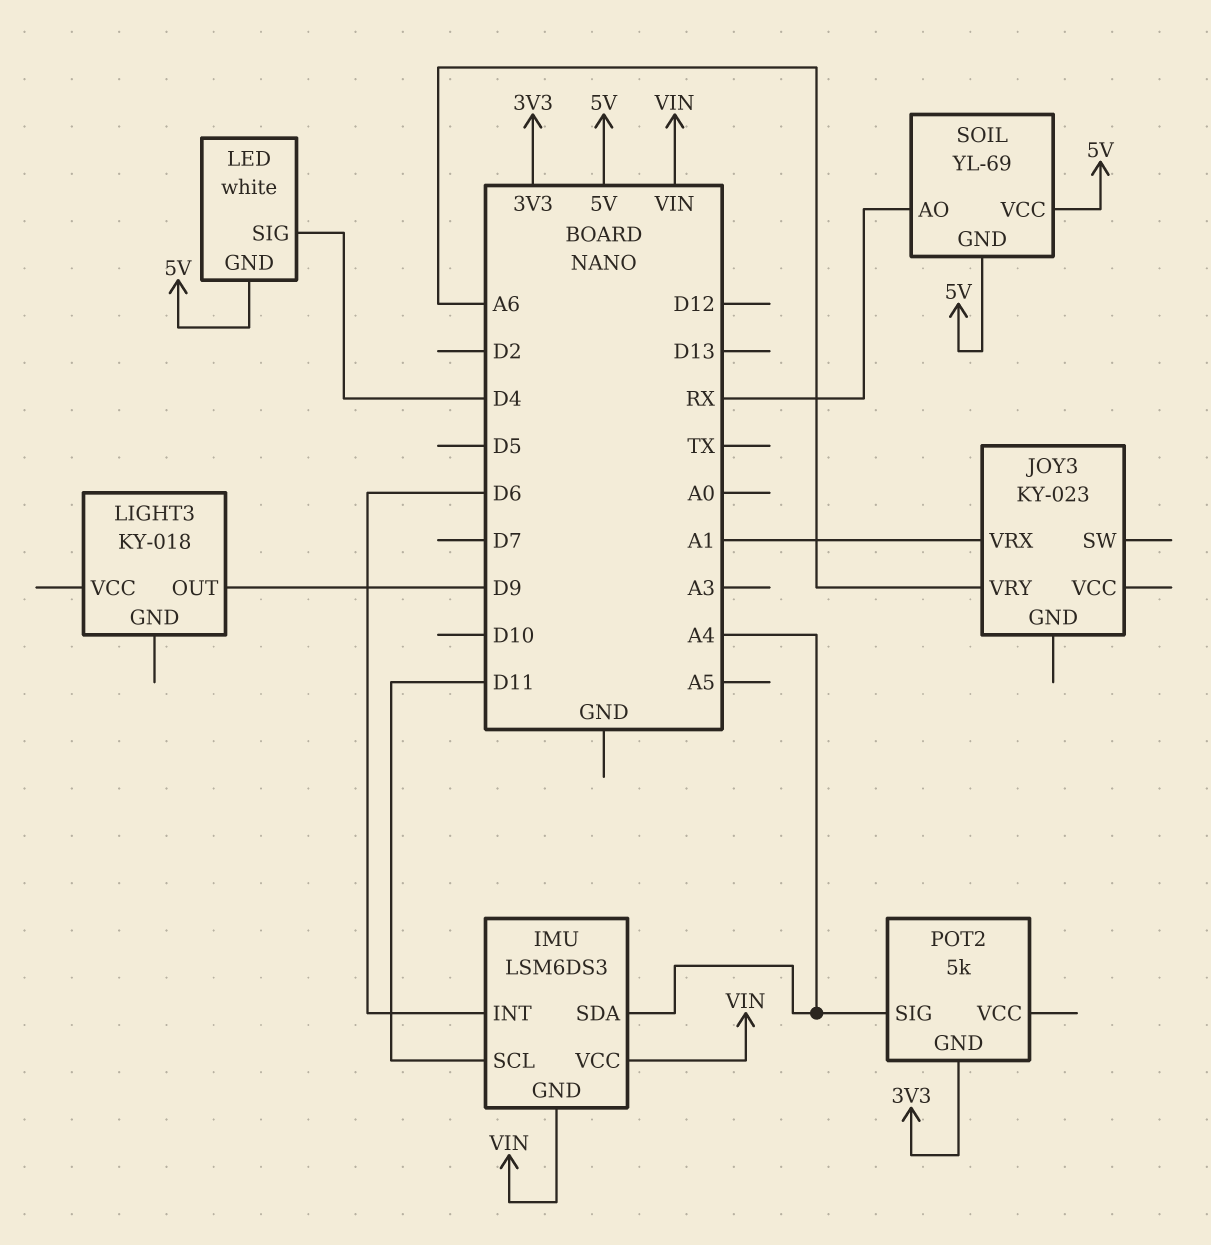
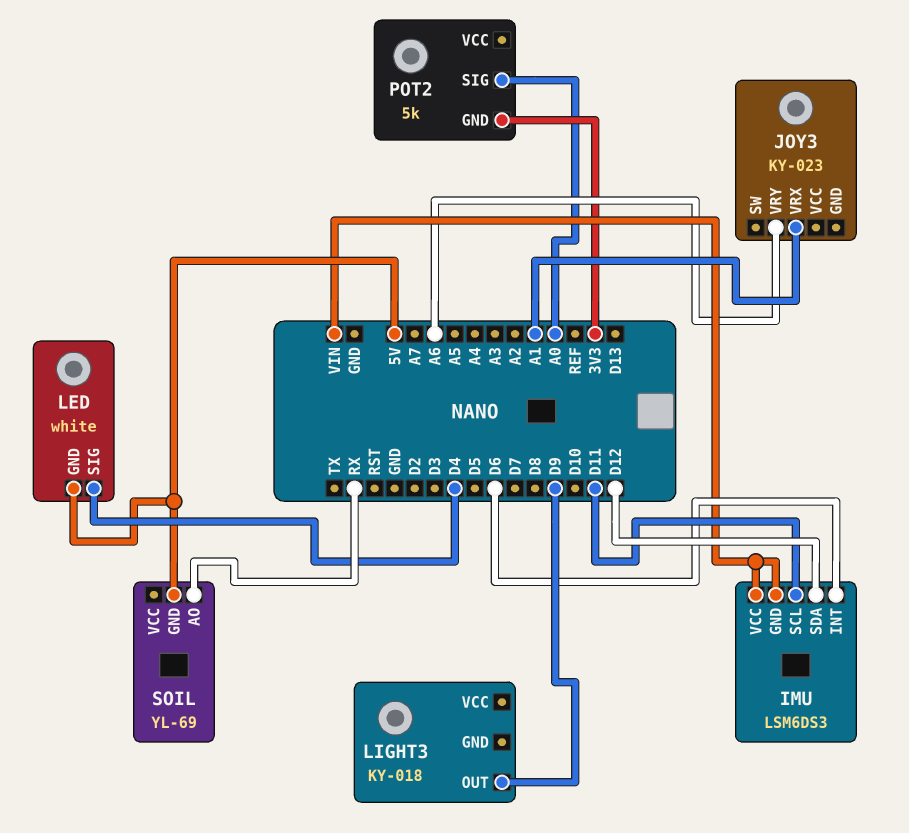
IMU pin SDA: A4 -> D12
POT2 pin SIG: A4 -> A0
SOIL pin VCC: 5V -> none

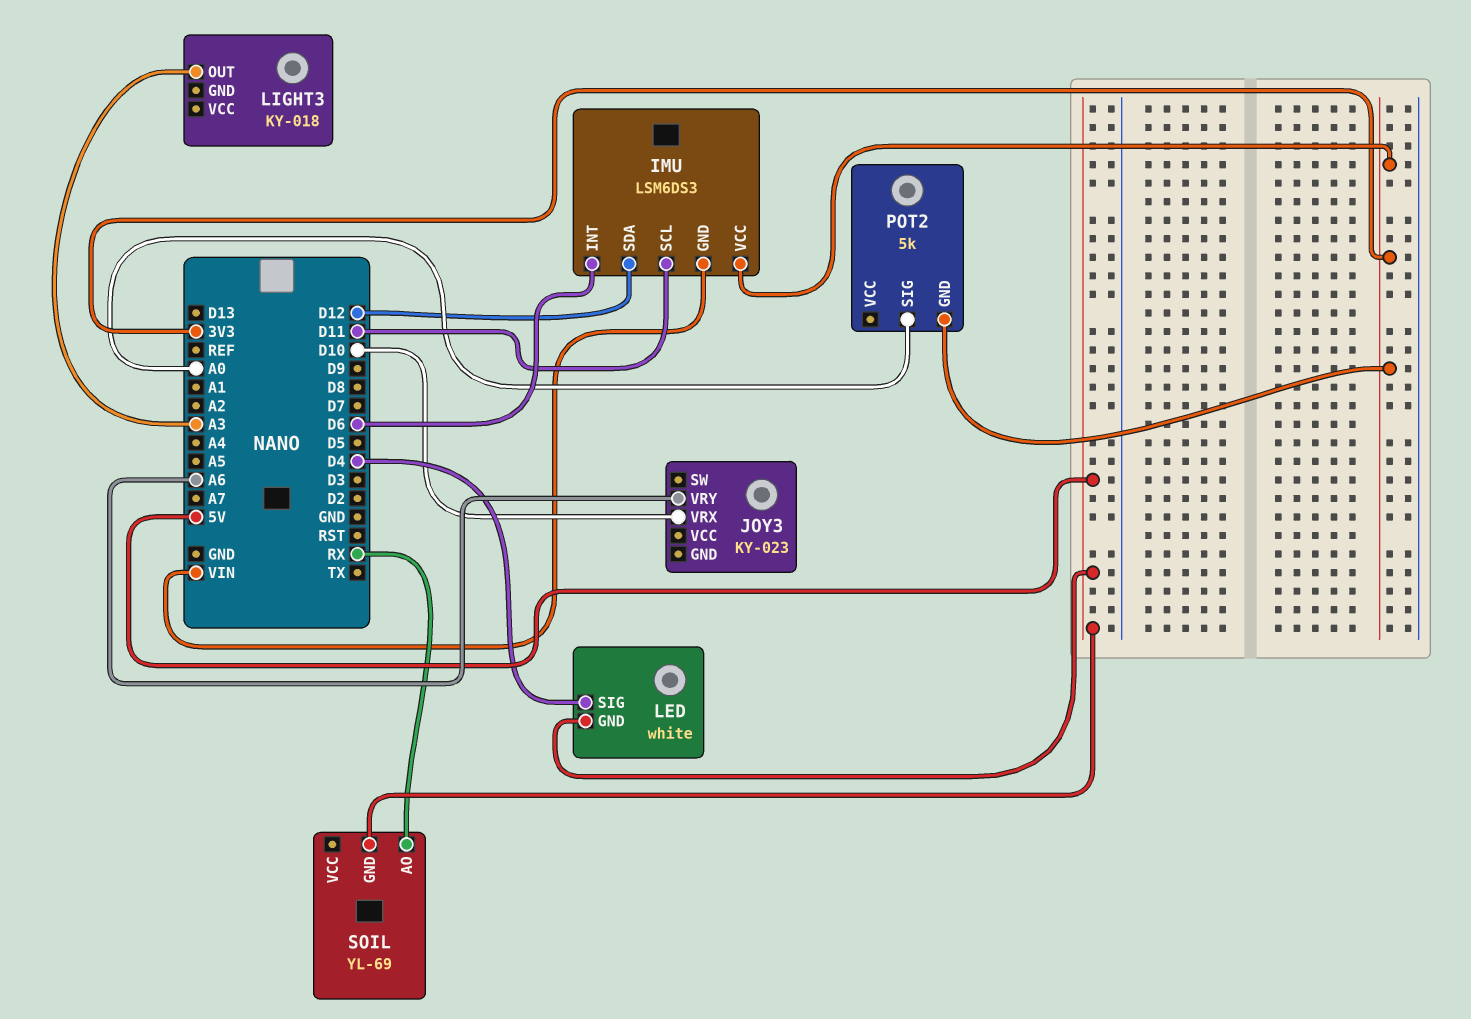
IMU pin VCC: VIN -> 3V3
JOY3 pin VRX: A1 -> D10
LIGHT3 pin OUT: D9 -> A3

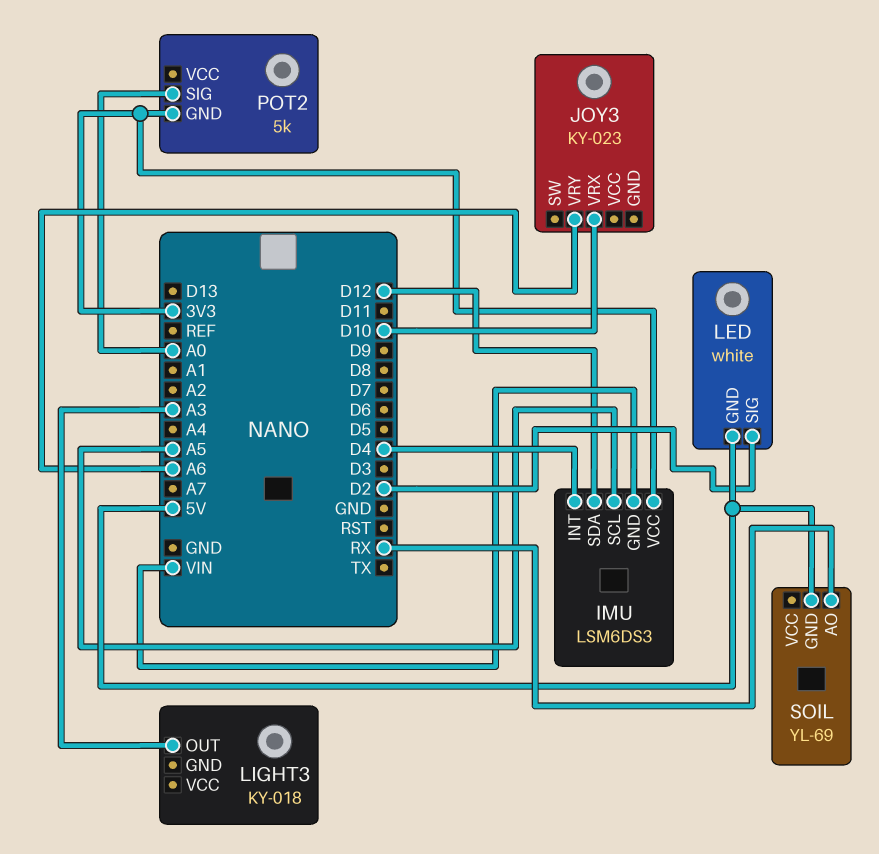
IMU pin INT: D6 -> D4
IMU pin SCL: D11 -> A5
LED pin SIG: D4 -> D2

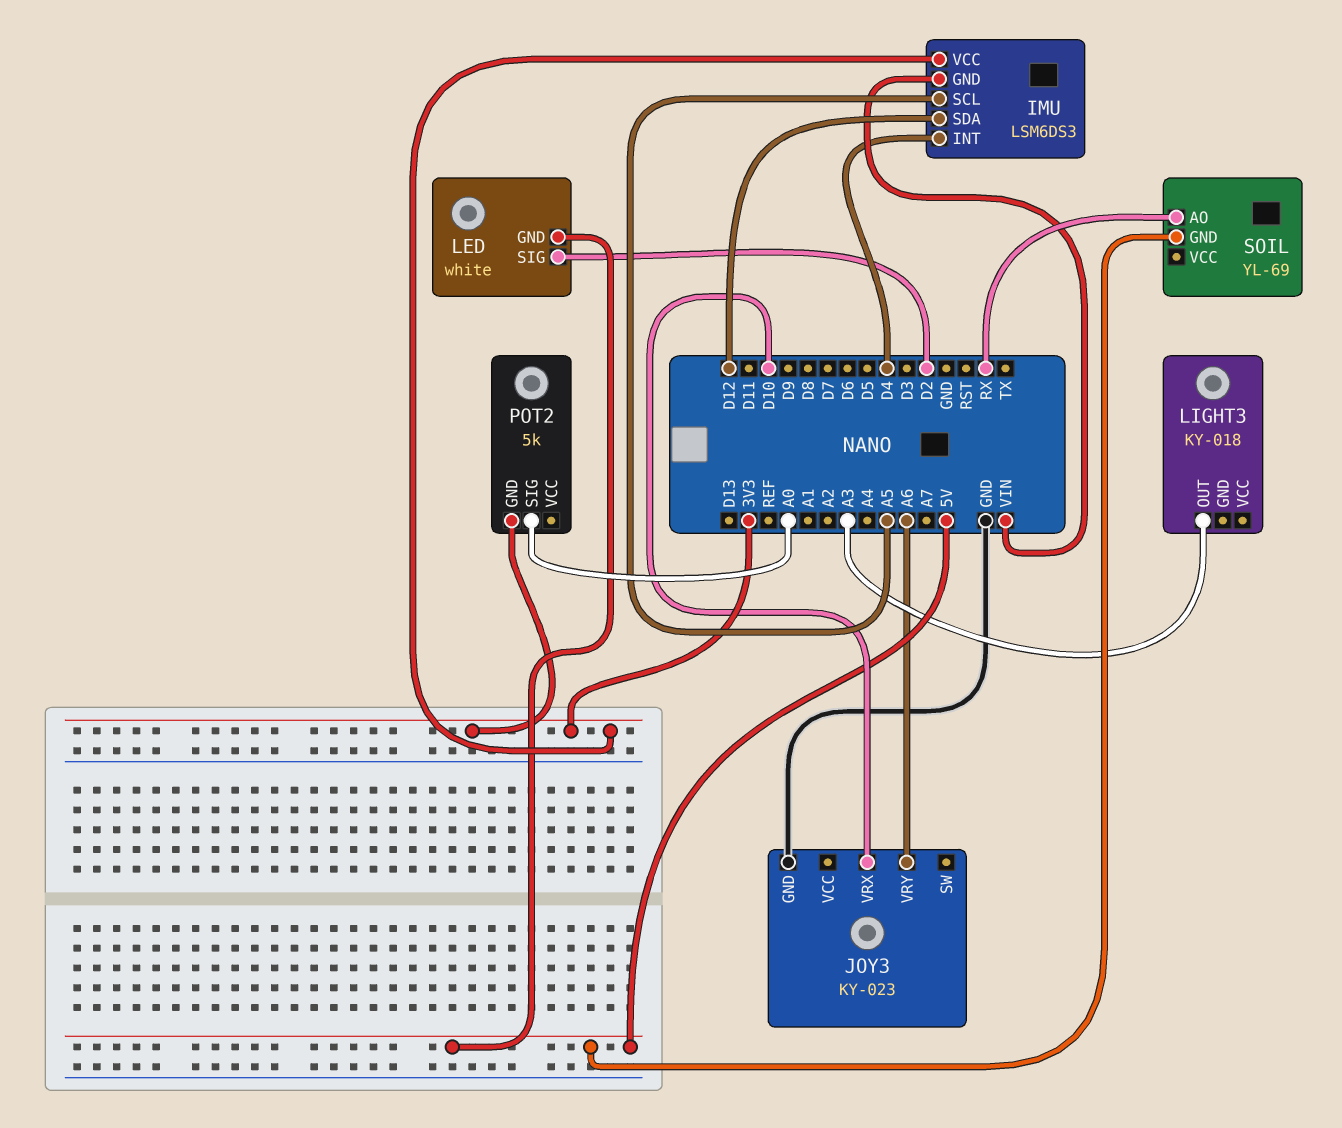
JOY3 pin GND: none -> GND

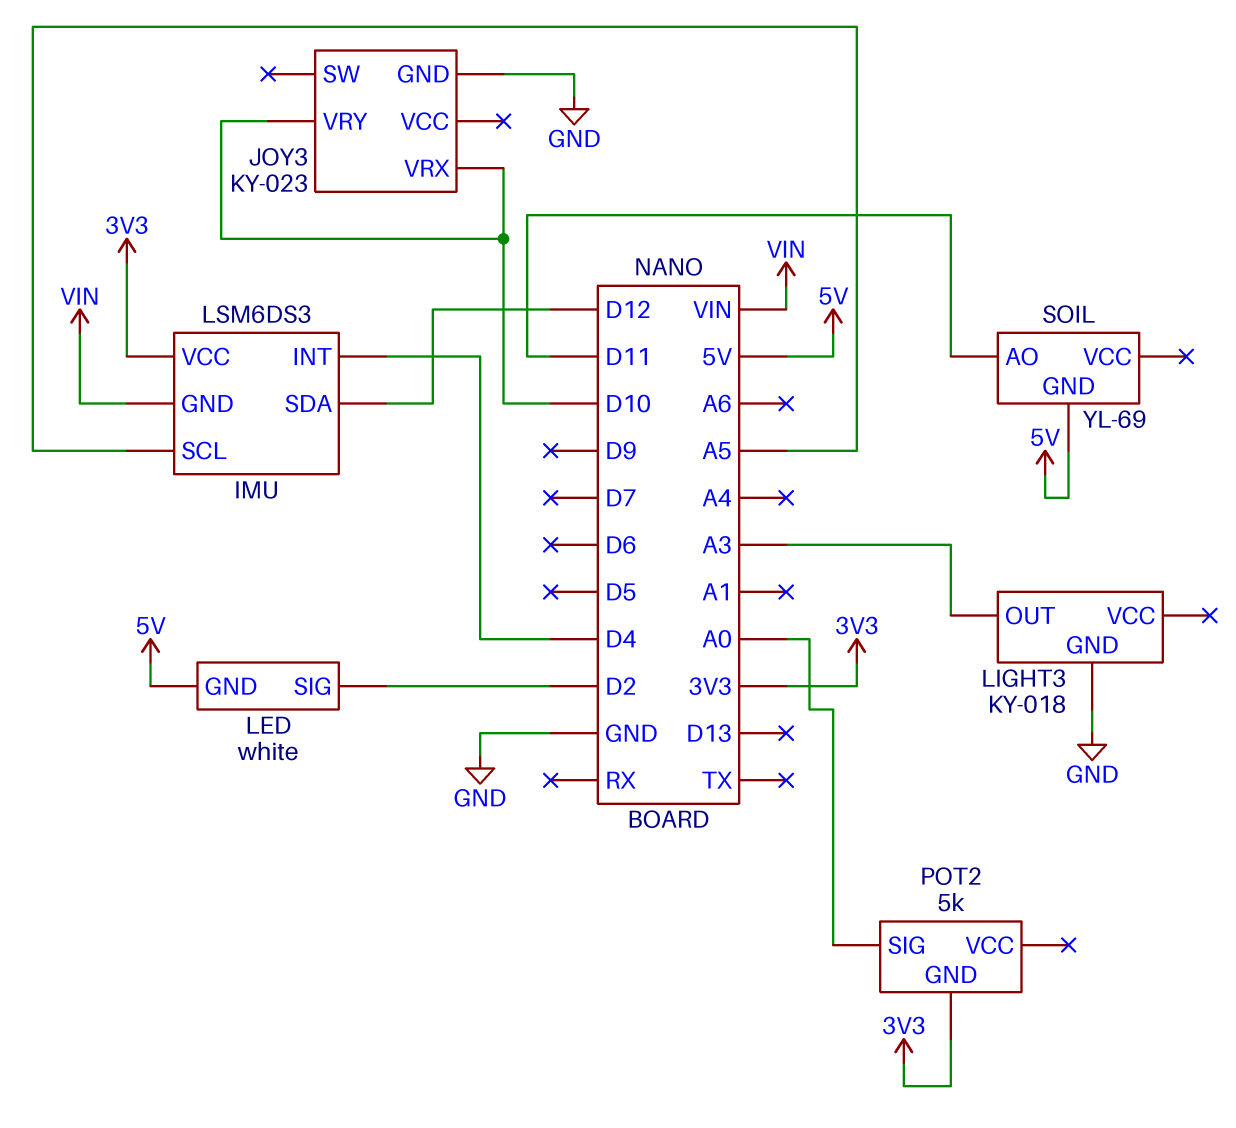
JOY3 pin VRY: A6 -> D10
LIGHT3 pin GND: none -> GND
SOIL pin AO: RX -> D11

